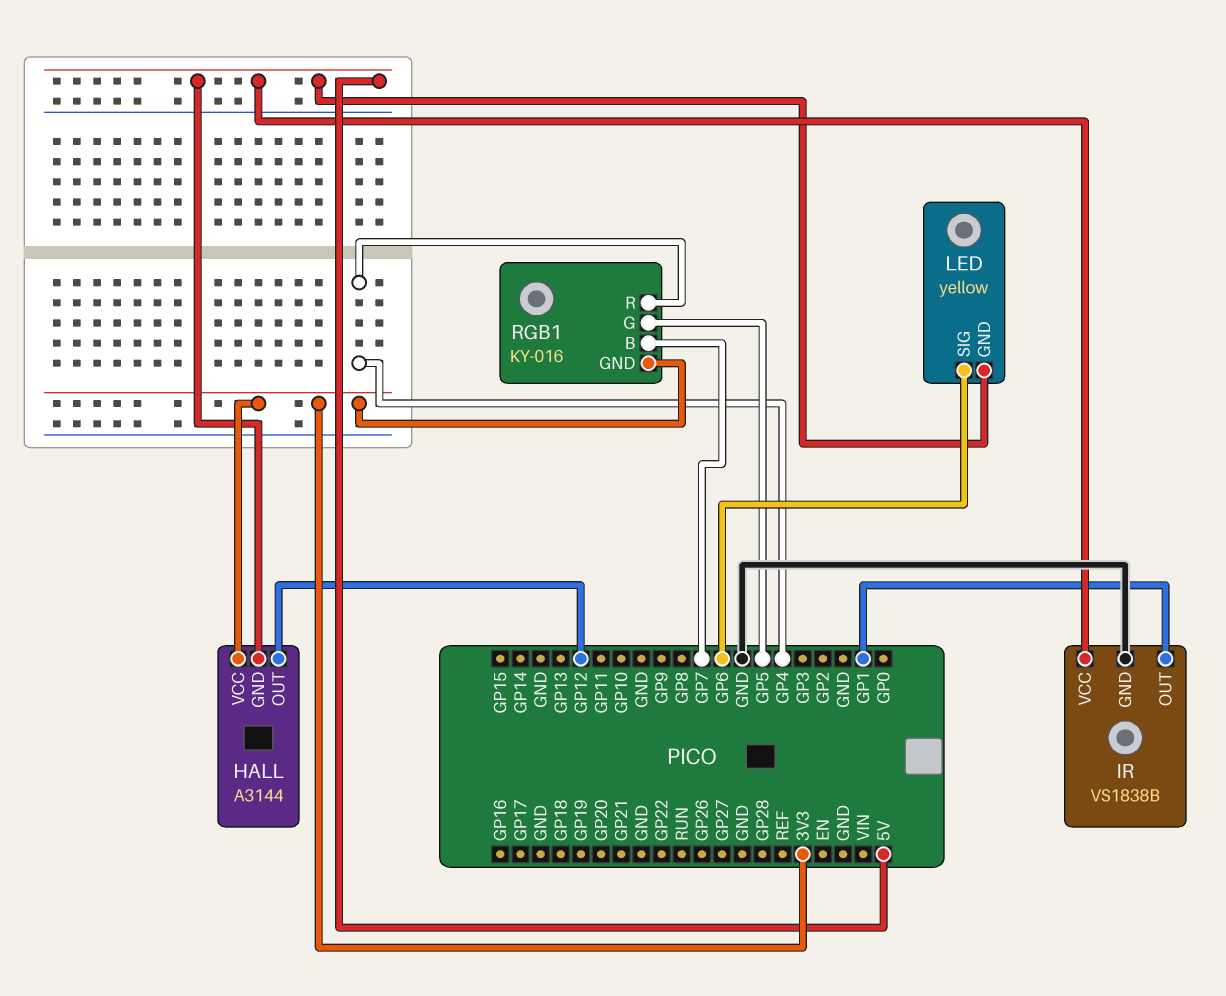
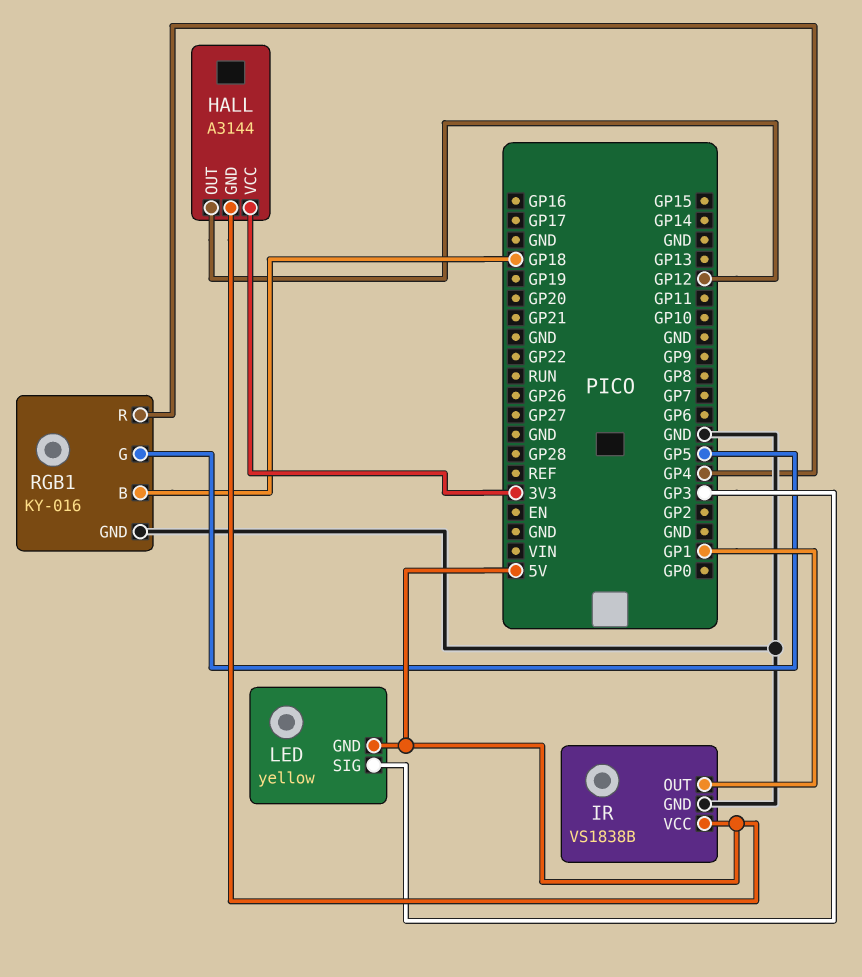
LED pin SIG: GP6 -> GP3
RGB1 pin B: GP7 -> GP18
RGB1 pin GND: 3V3 -> GND

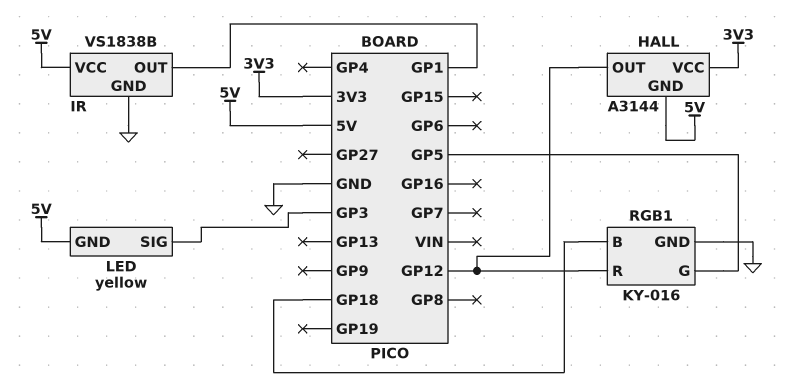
RGB1 pin R: GP4 -> GP12

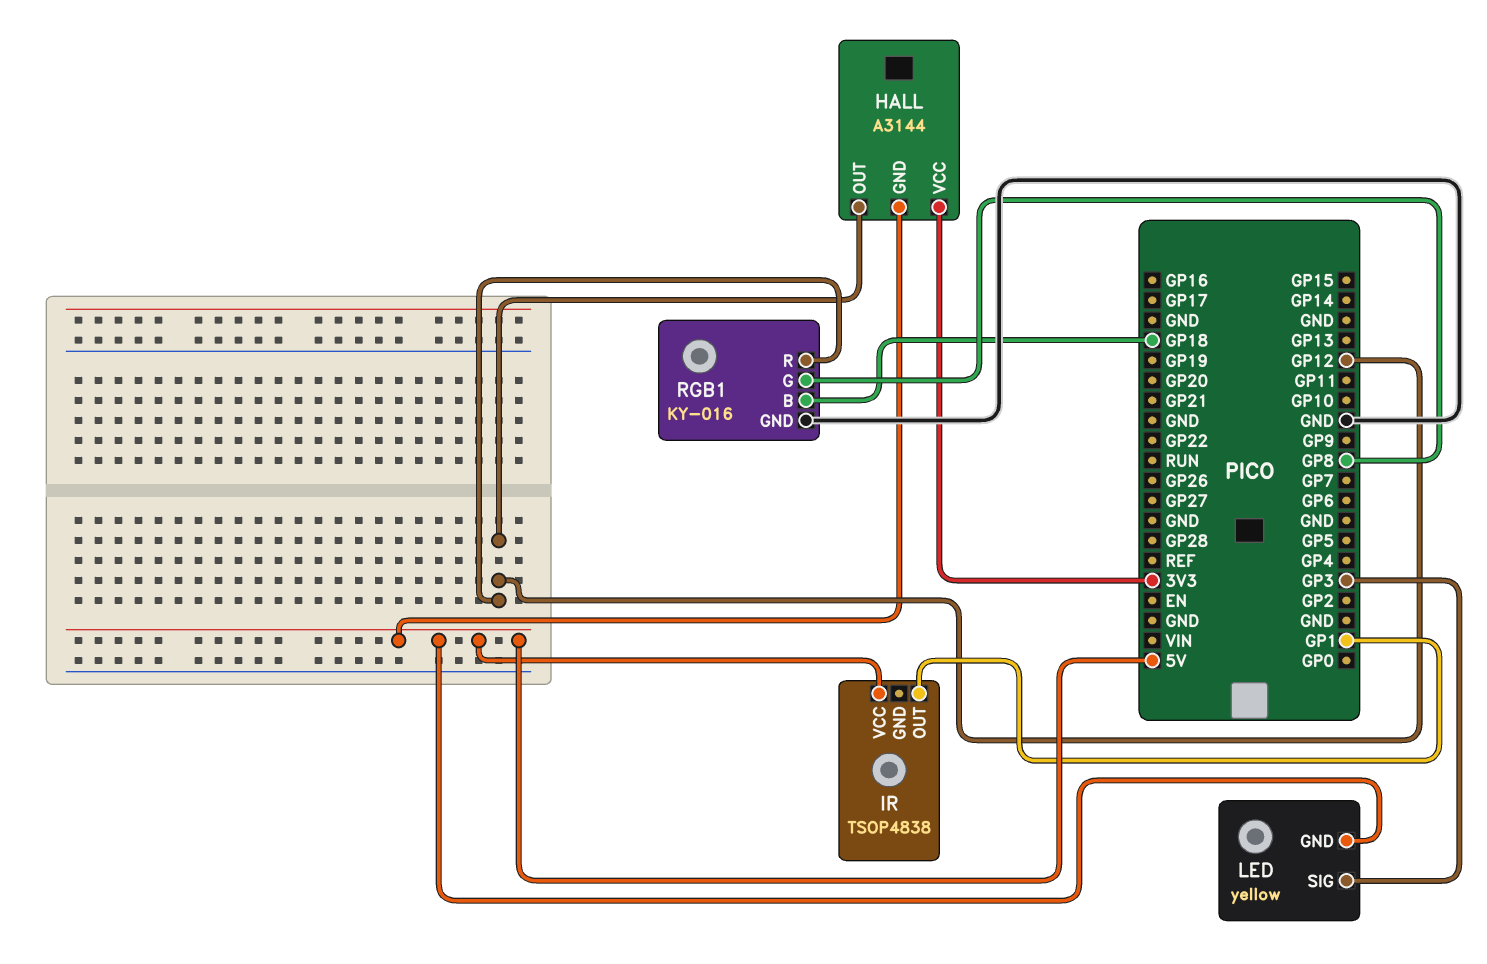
IR: VS1838B -> TSOP4838
IR pin GND: GND -> none
RGB1 pin G: GP5 -> GP8

